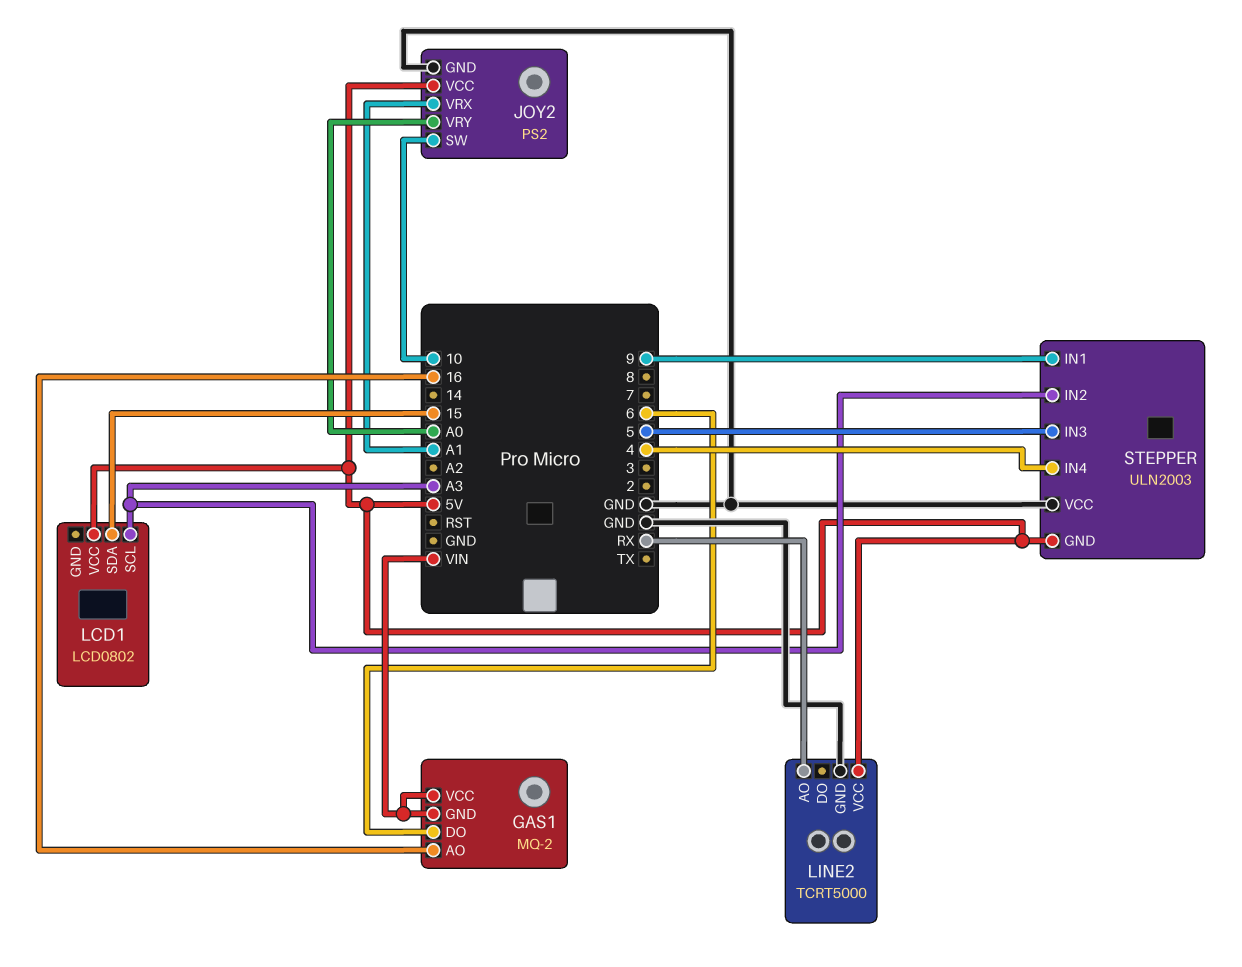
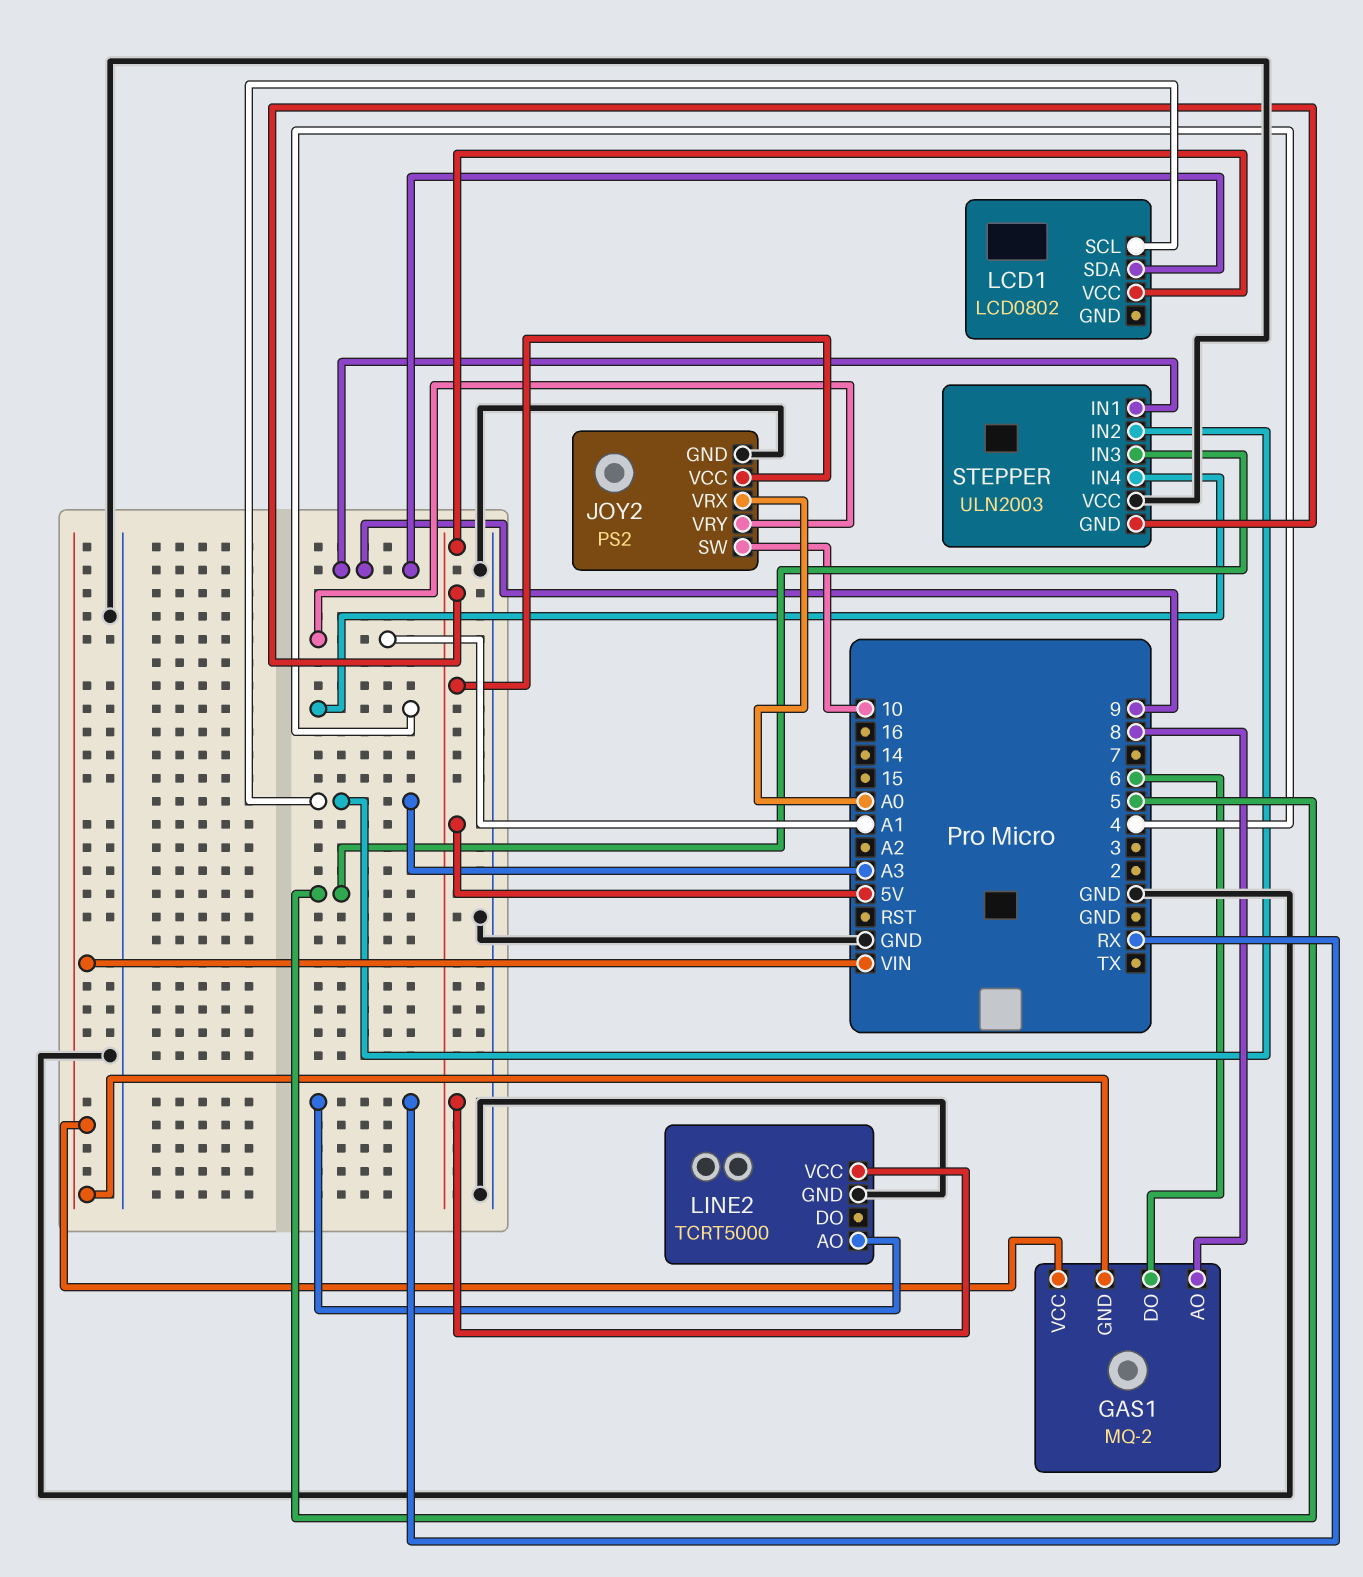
GAS1 pin AO: 16 -> 8
JOY2 pin VRX: A1 -> A0
JOY2 pin VRY: A0 -> A1
LCD1 pin SDA: 15 -> 9

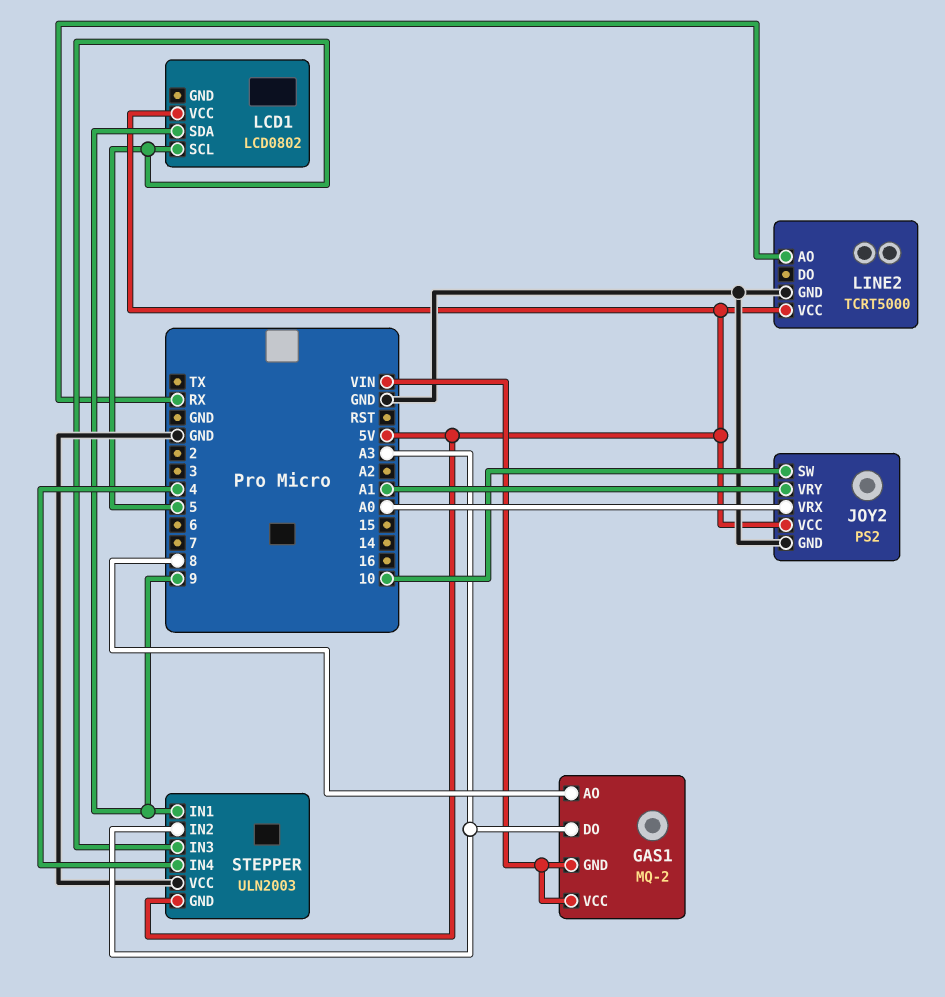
GAS1 pin DO: 6 -> A3
LCD1 pin SCL: A3 -> 5

